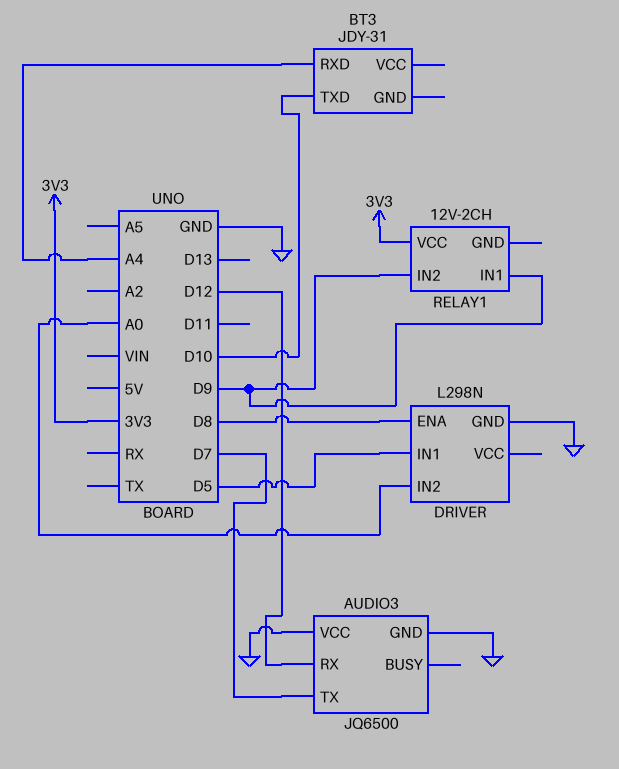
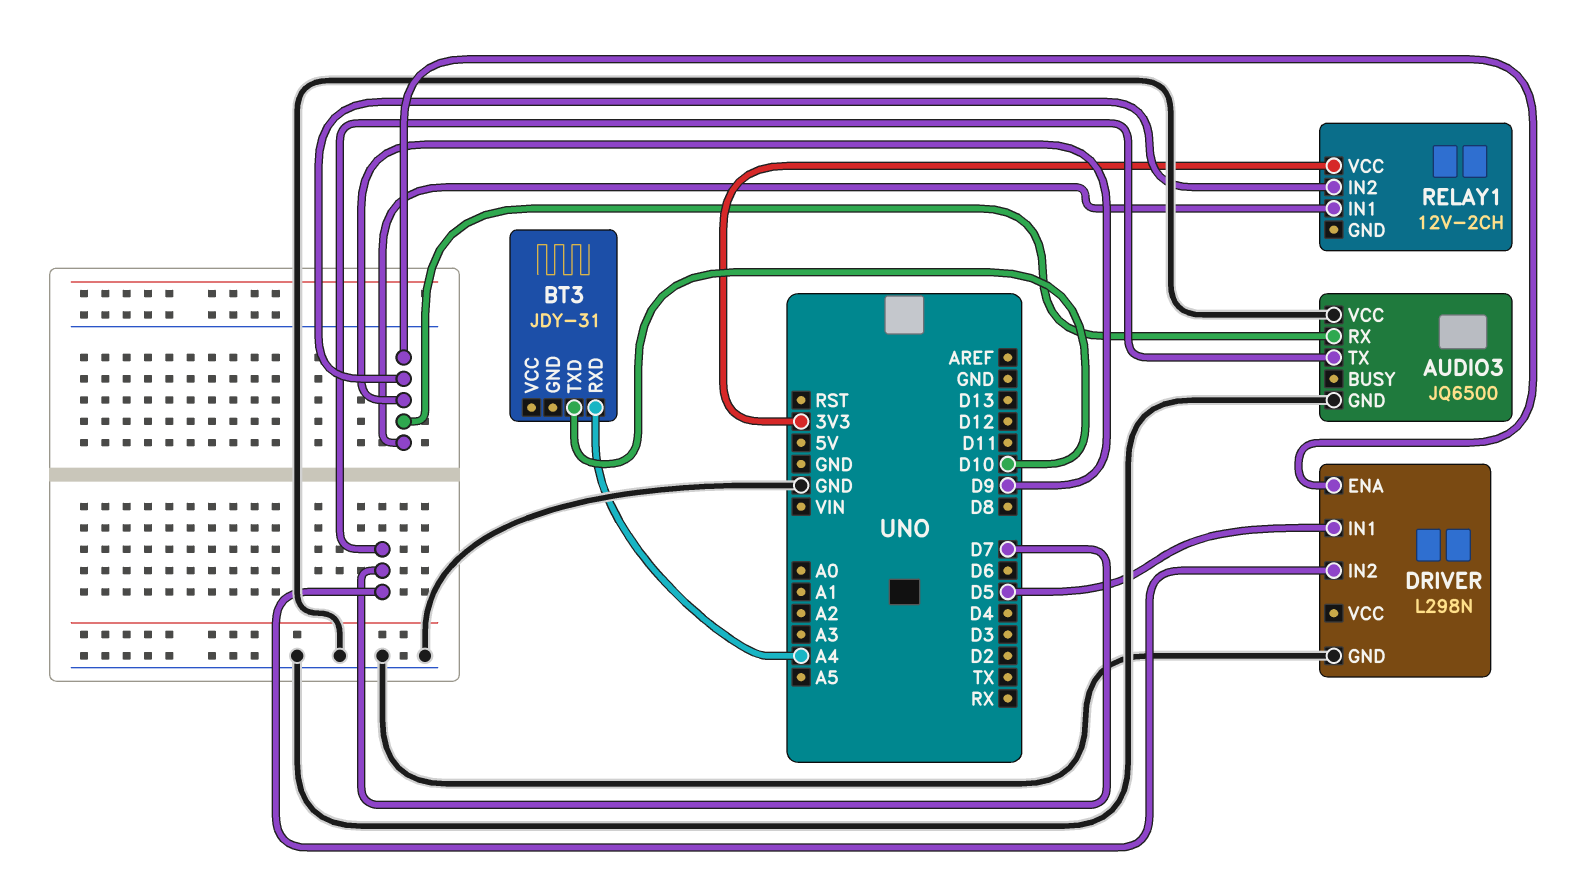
AUDIO3 pin RX: D12 -> D9
DRIVER pin ENA: D8 -> D9
DRIVER pin IN2: A0 -> D7

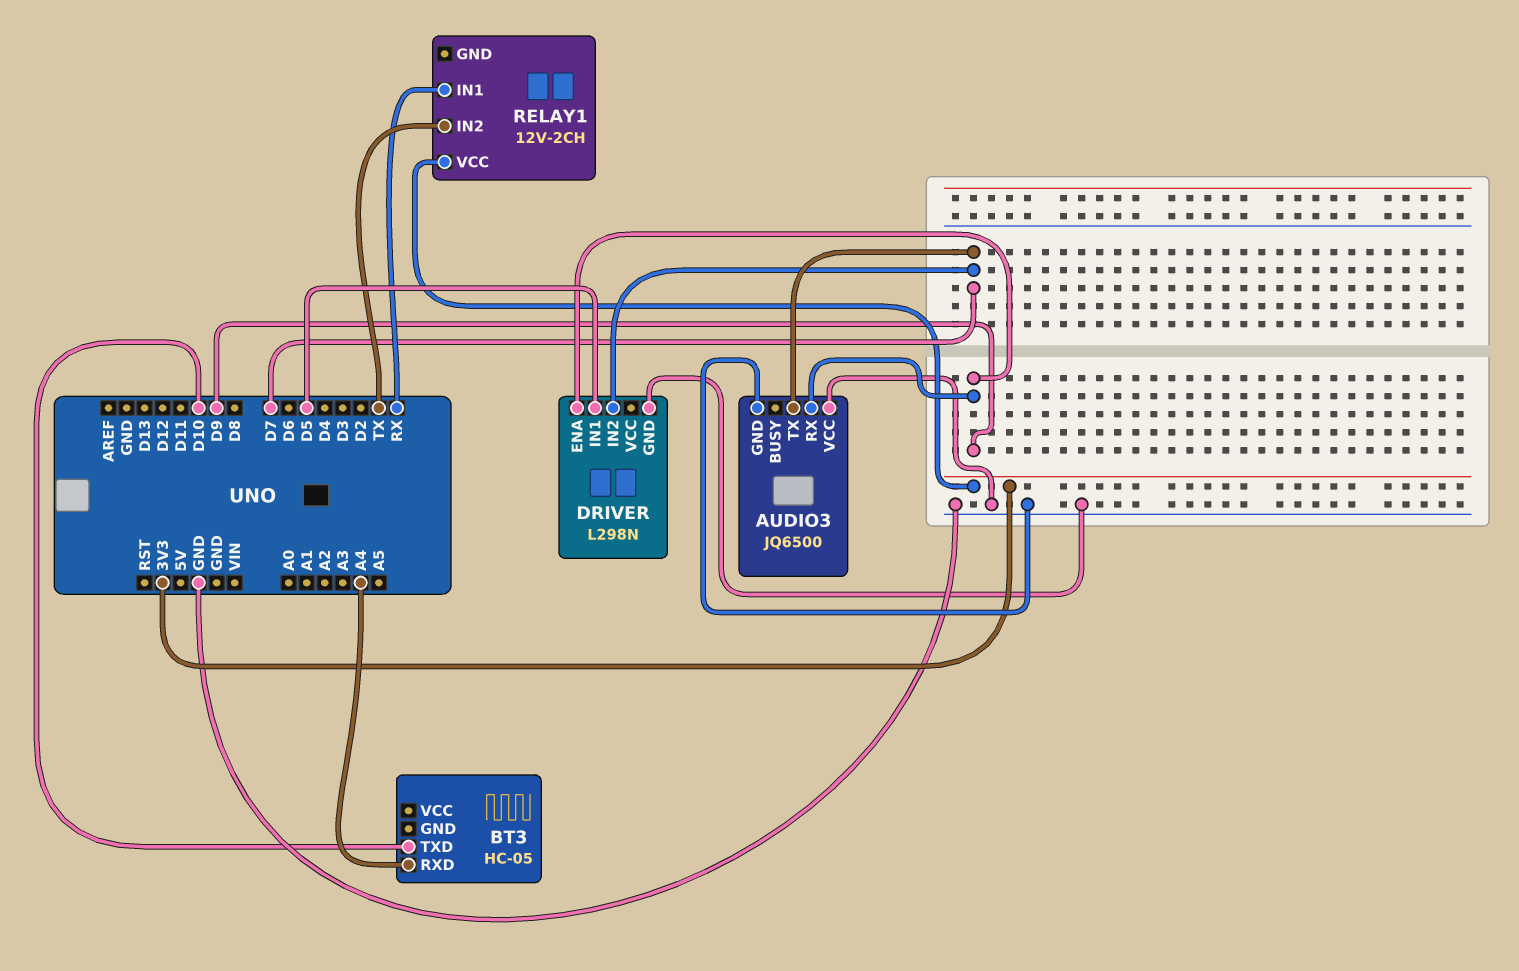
BT3: JDY-31 -> HC-05
RELAY1 pin IN1: D9 -> RX
RELAY1 pin IN2: D9 -> TX

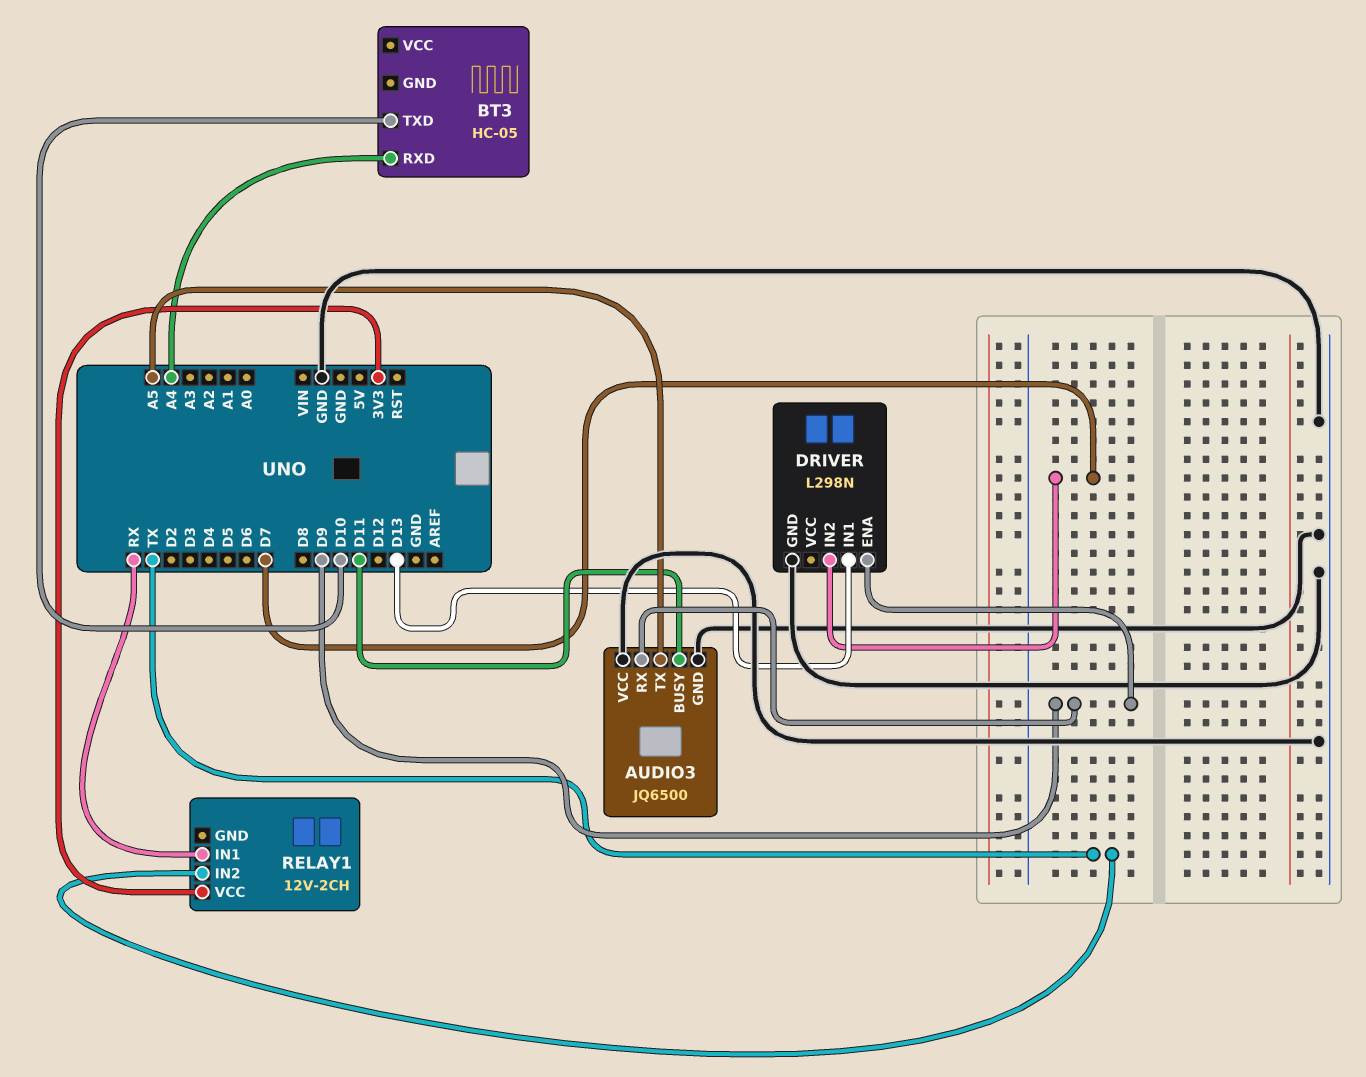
AUDIO3 pin BUSY: none -> D11
AUDIO3 pin TX: D7 -> A5
DRIVER pin IN1: D5 -> D13

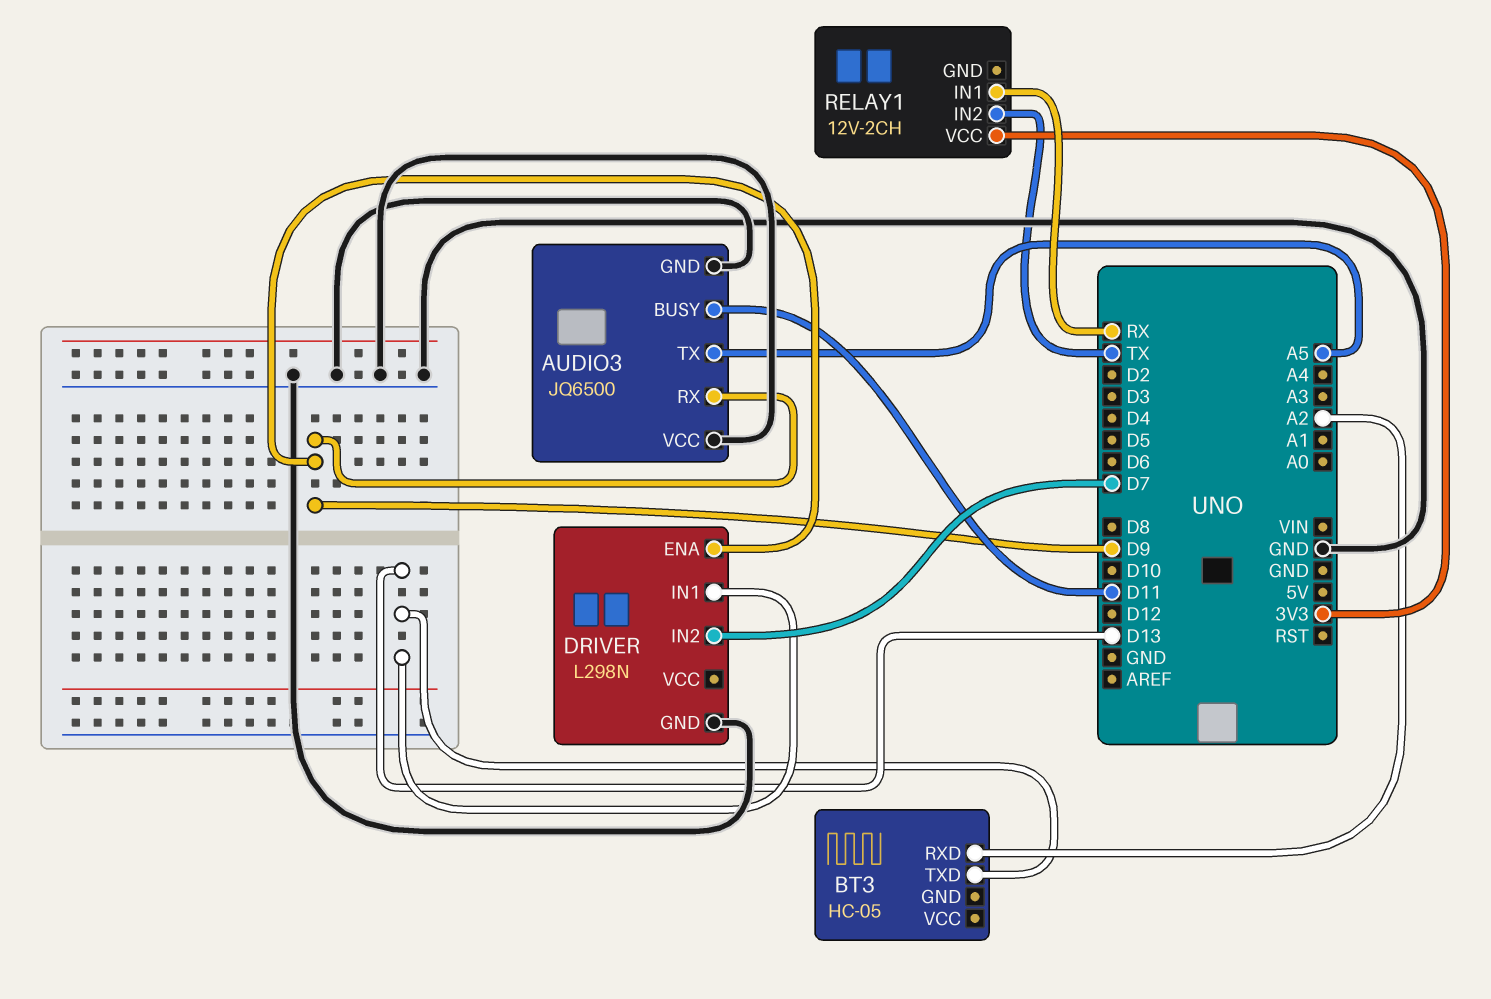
BT3 pin RXD: A4 -> A2
BT3 pin TXD: D10 -> D13

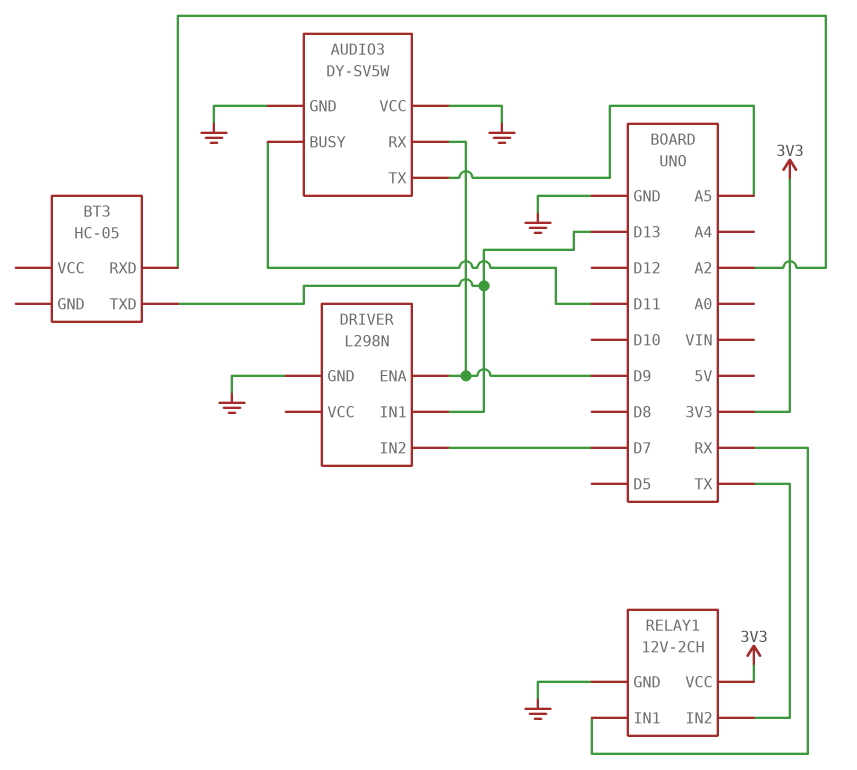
AUDIO3: JQ6500 -> DY-SV5W
RELAY1 pin GND: none -> GND

